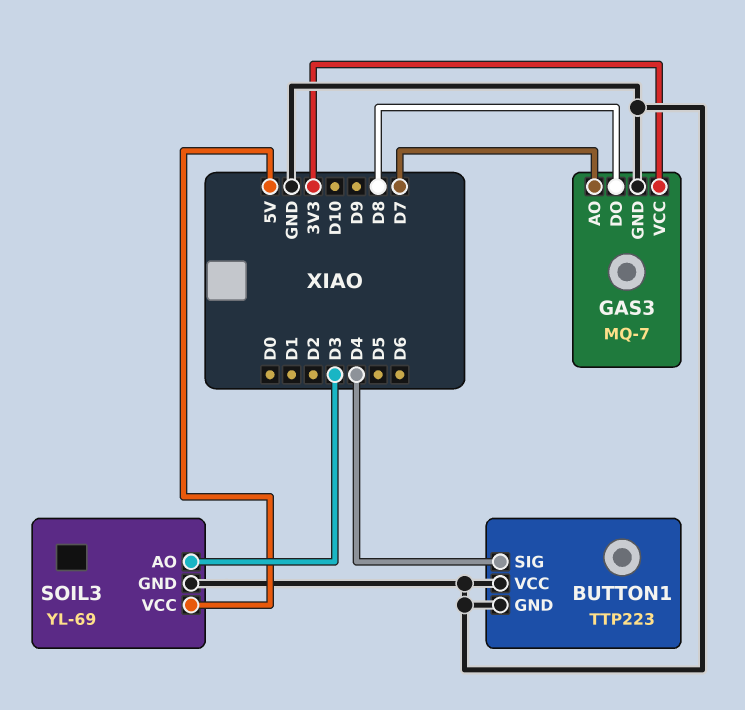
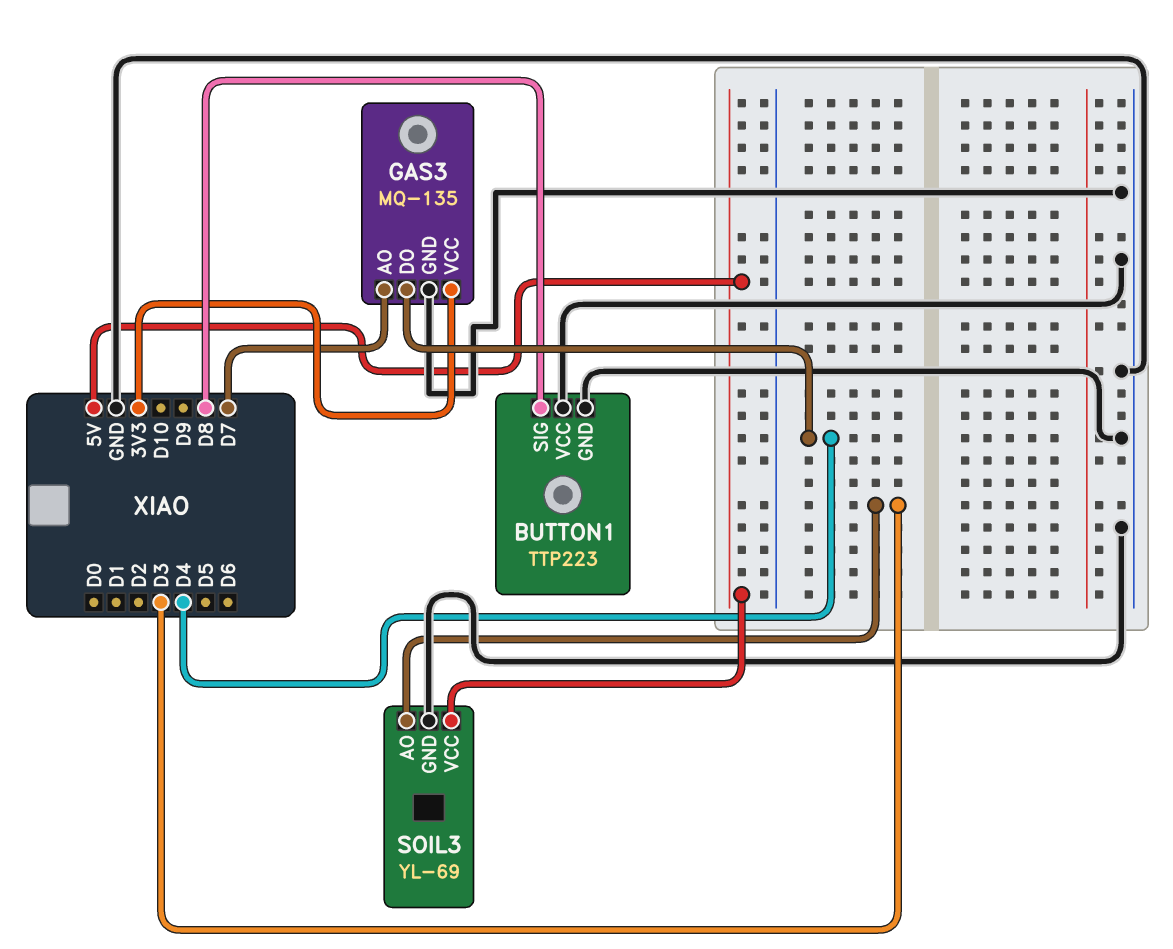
BUTTON1 pin SIG: D4 -> D8
GAS3: MQ-7 -> MQ-135
GAS3 pin DO: D8 -> D4

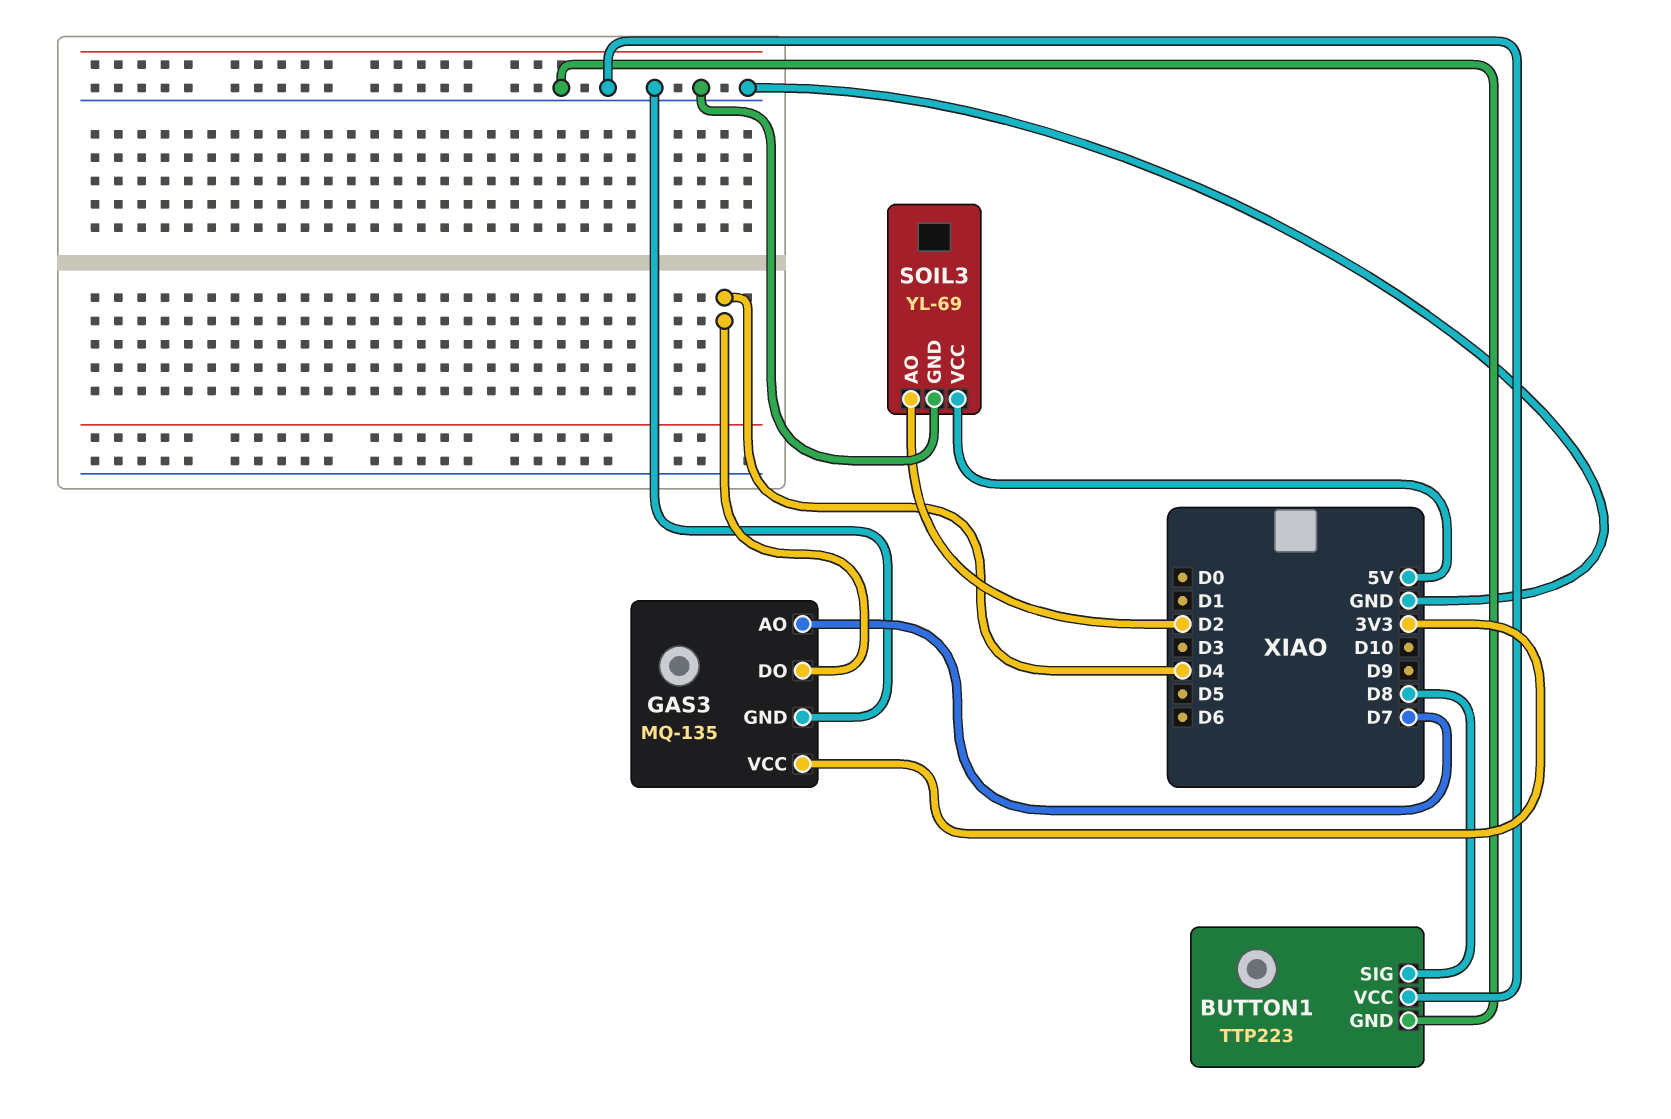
SOIL3 pin AO: D3 -> D2

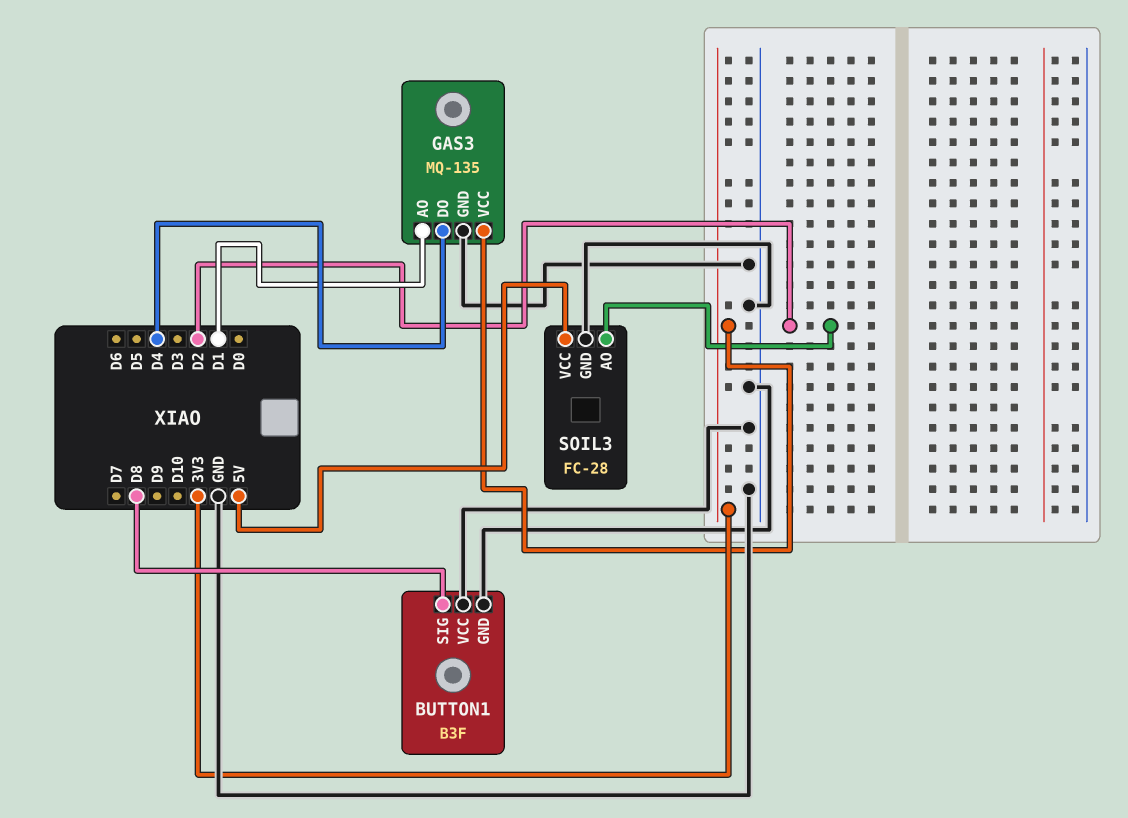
BUTTON1: TTP223 -> B3F
GAS3 pin AO: D7 -> D1
SOIL3: YL-69 -> FC-28

